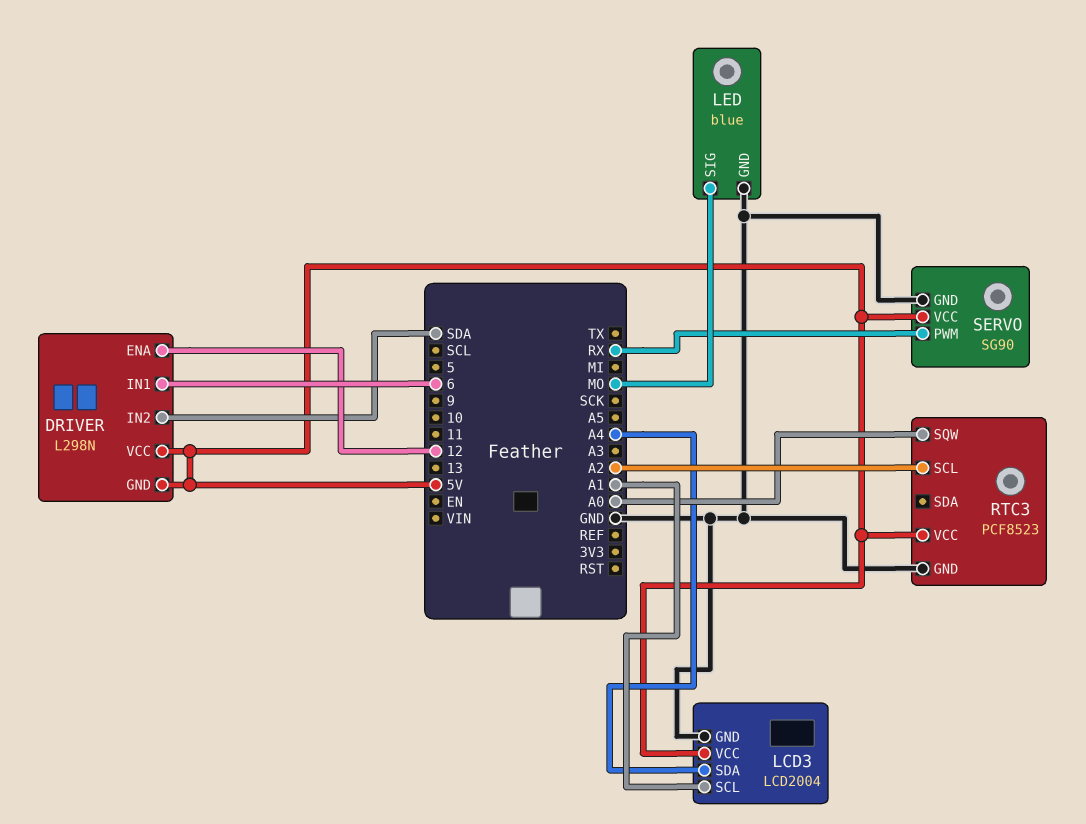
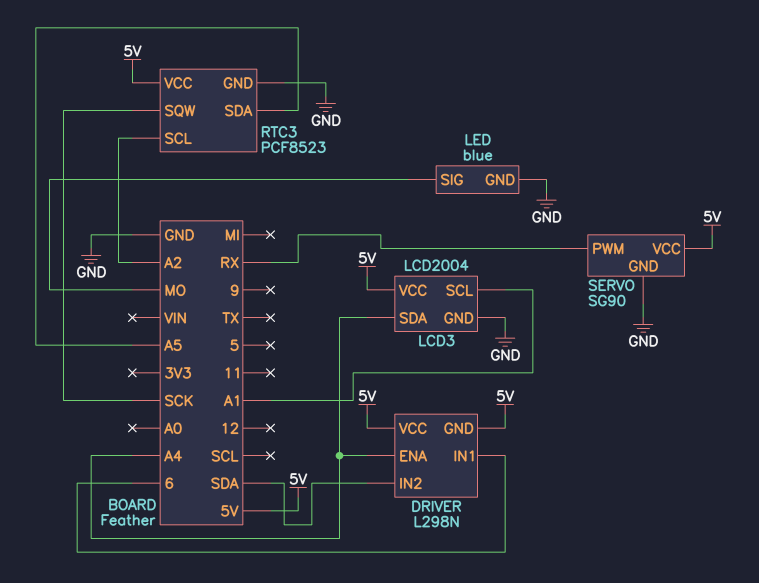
DRIVER pin ENA: 12 -> A4
RTC3 pin SDA: none -> A5
RTC3 pin SQW: A0 -> SCK

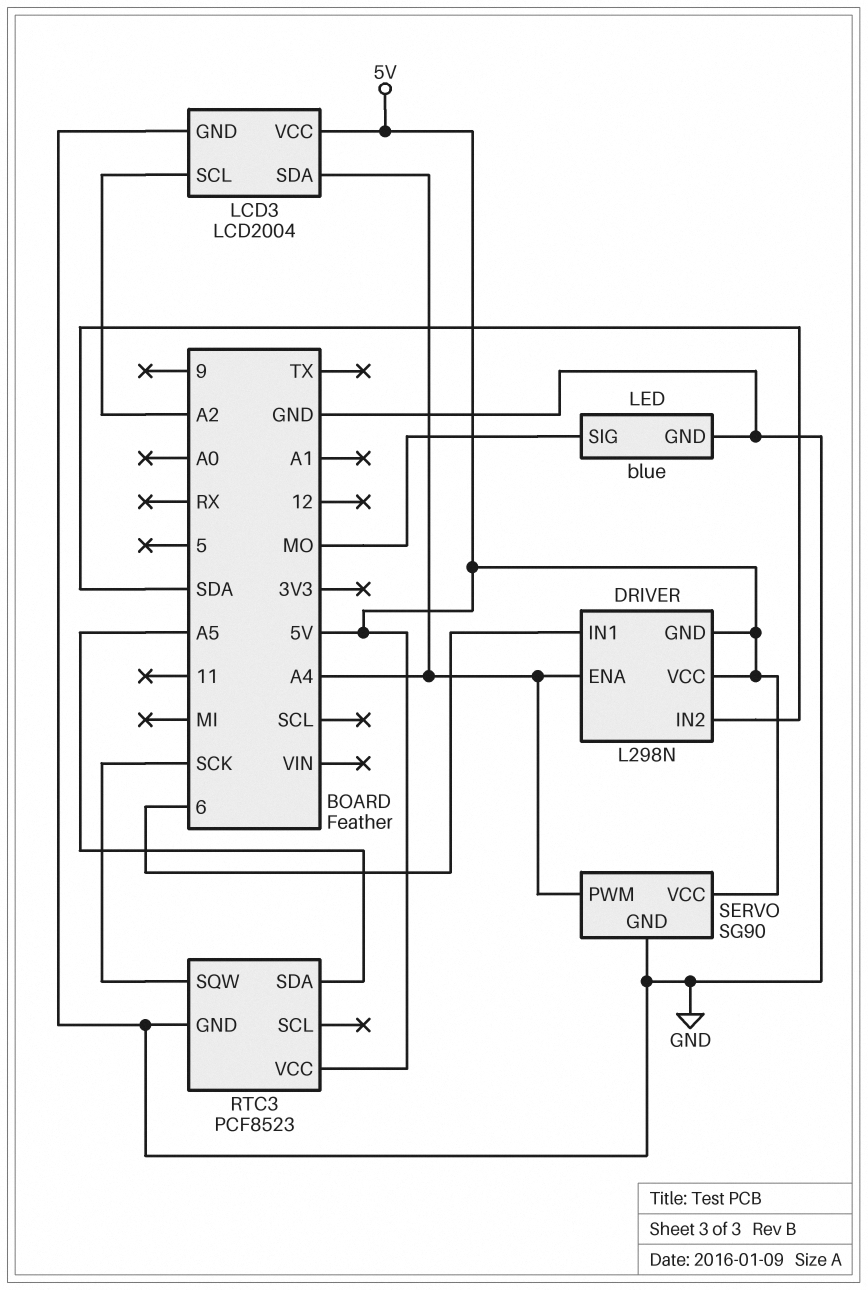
LCD3 pin SCL: A1 -> A2
RTC3 pin SCL: A2 -> none
SERVO pin PWM: RX -> A4

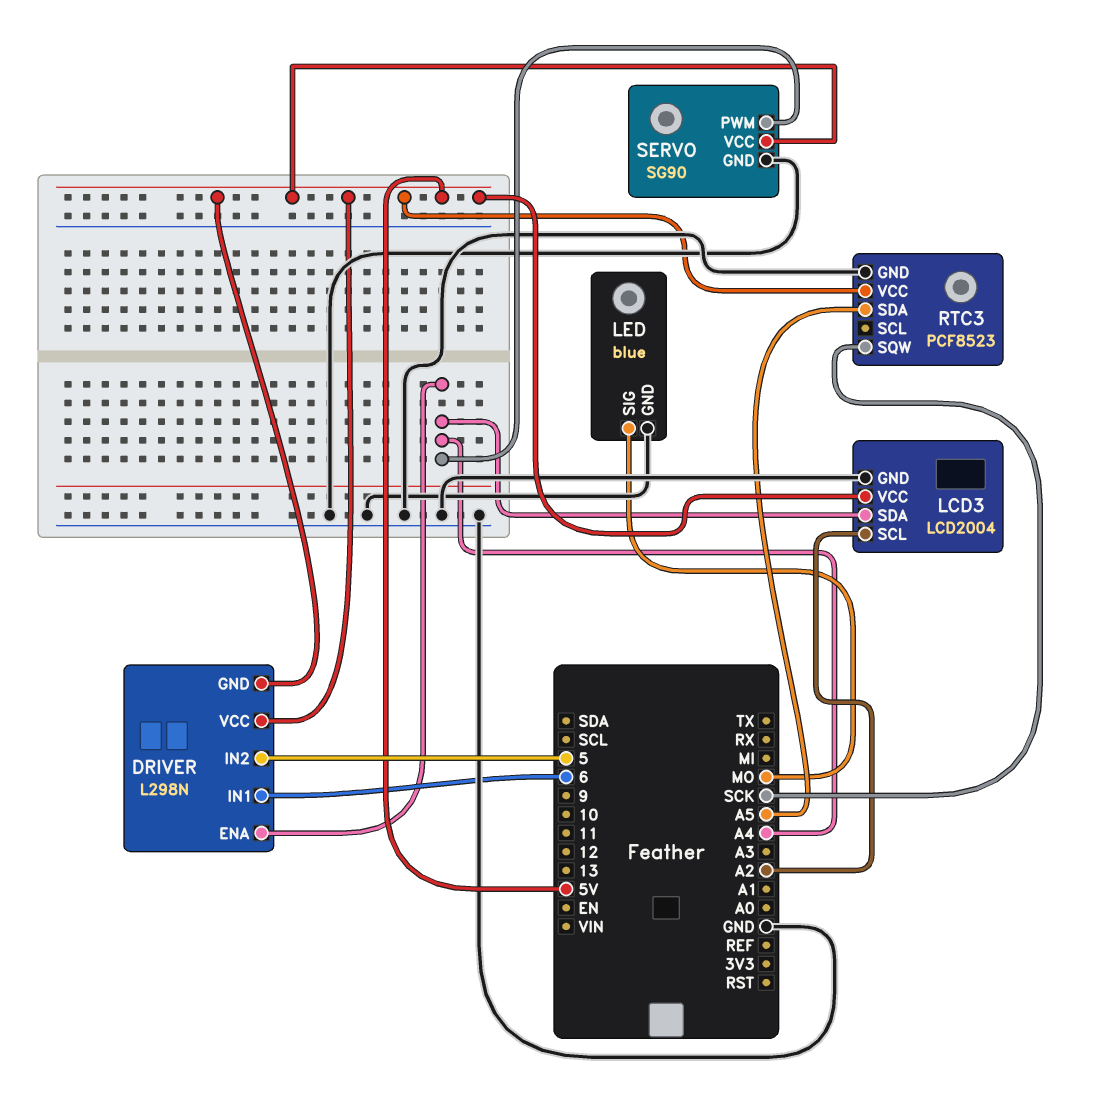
DRIVER pin IN2: SDA -> 5

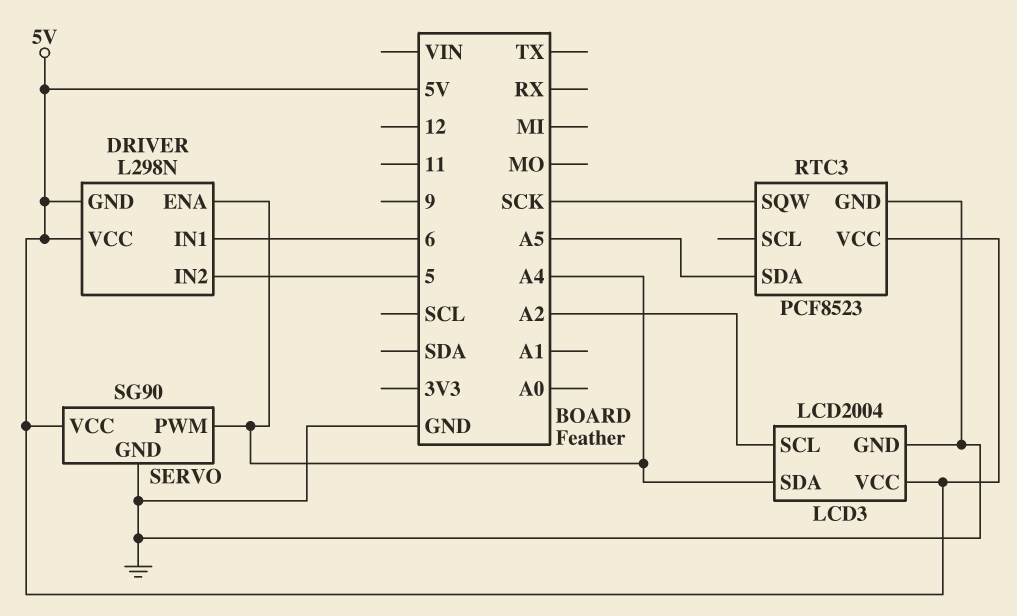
LED: blue -> none
LED pin GND: GND -> none
LED pin SIG: MO -> none

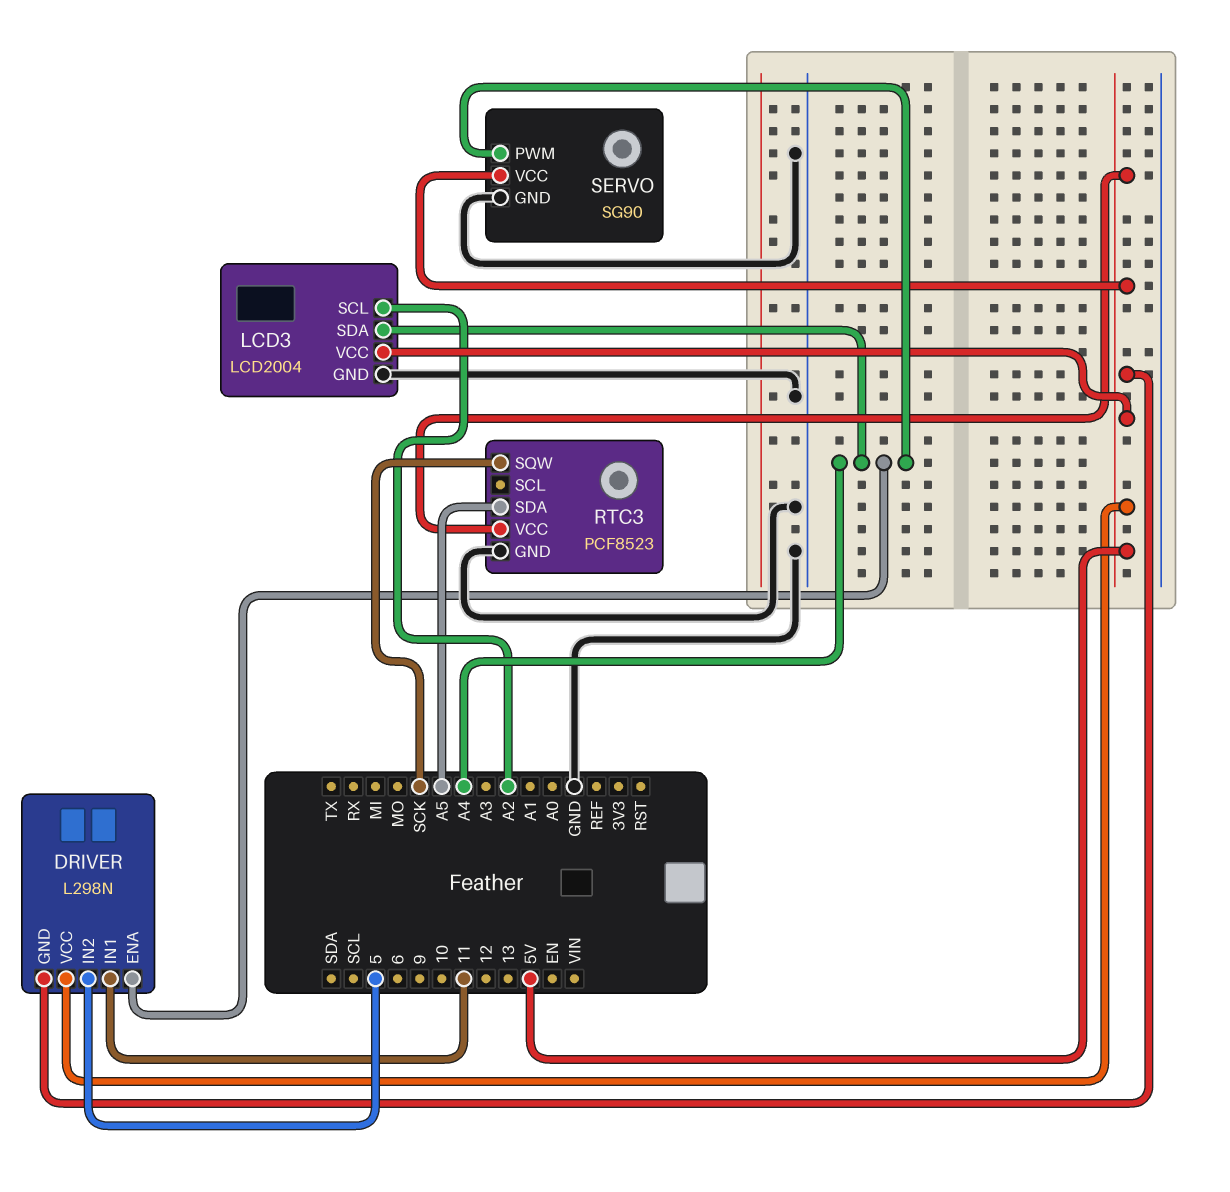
DRIVER pin IN1: 6 -> 11

